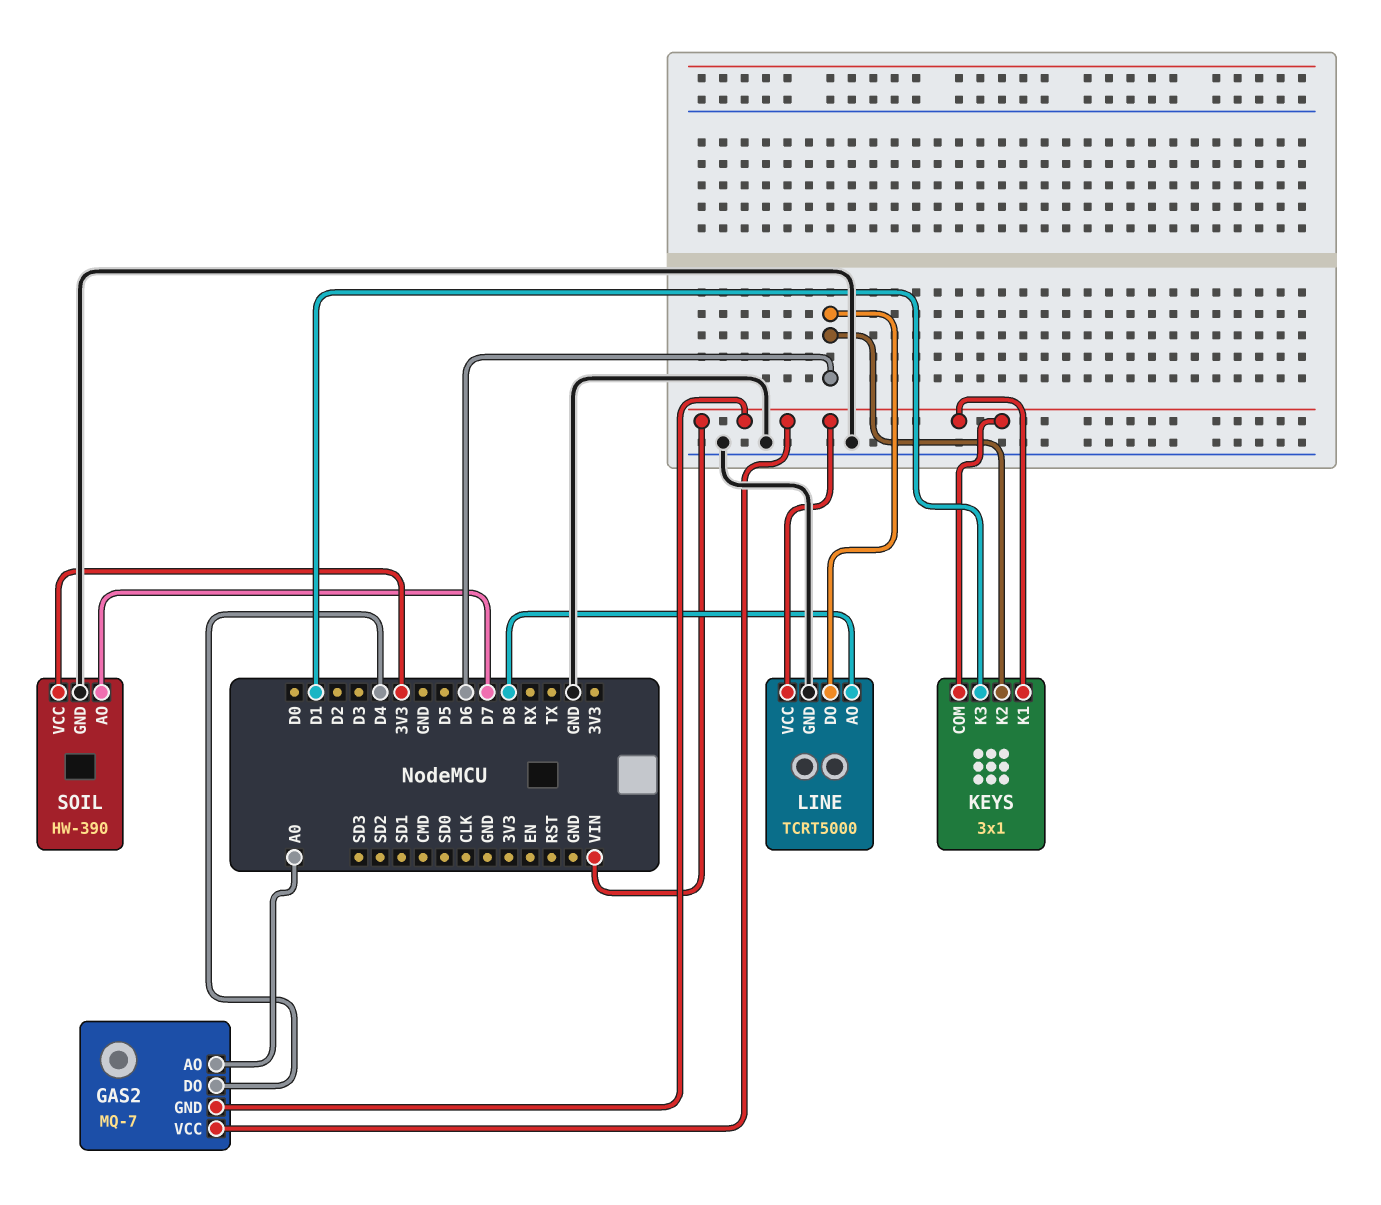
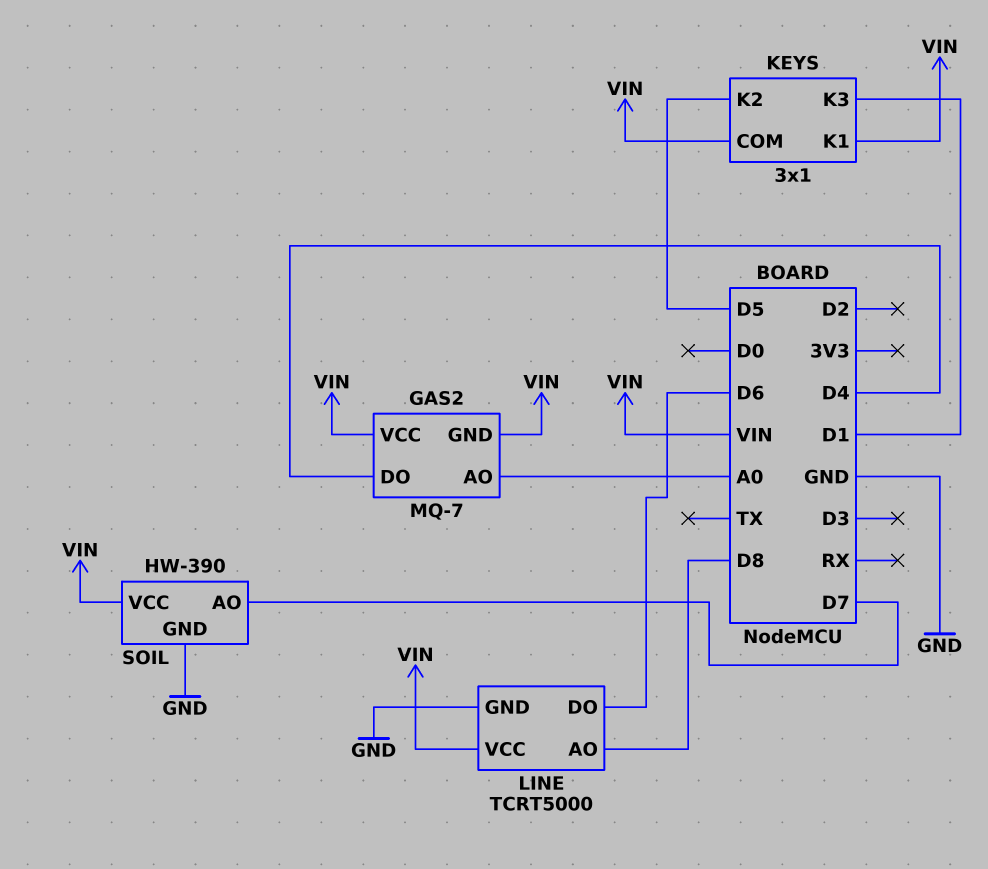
KEYS pin K2: D6 -> D5
SOIL pin VCC: 3V3 -> VIN

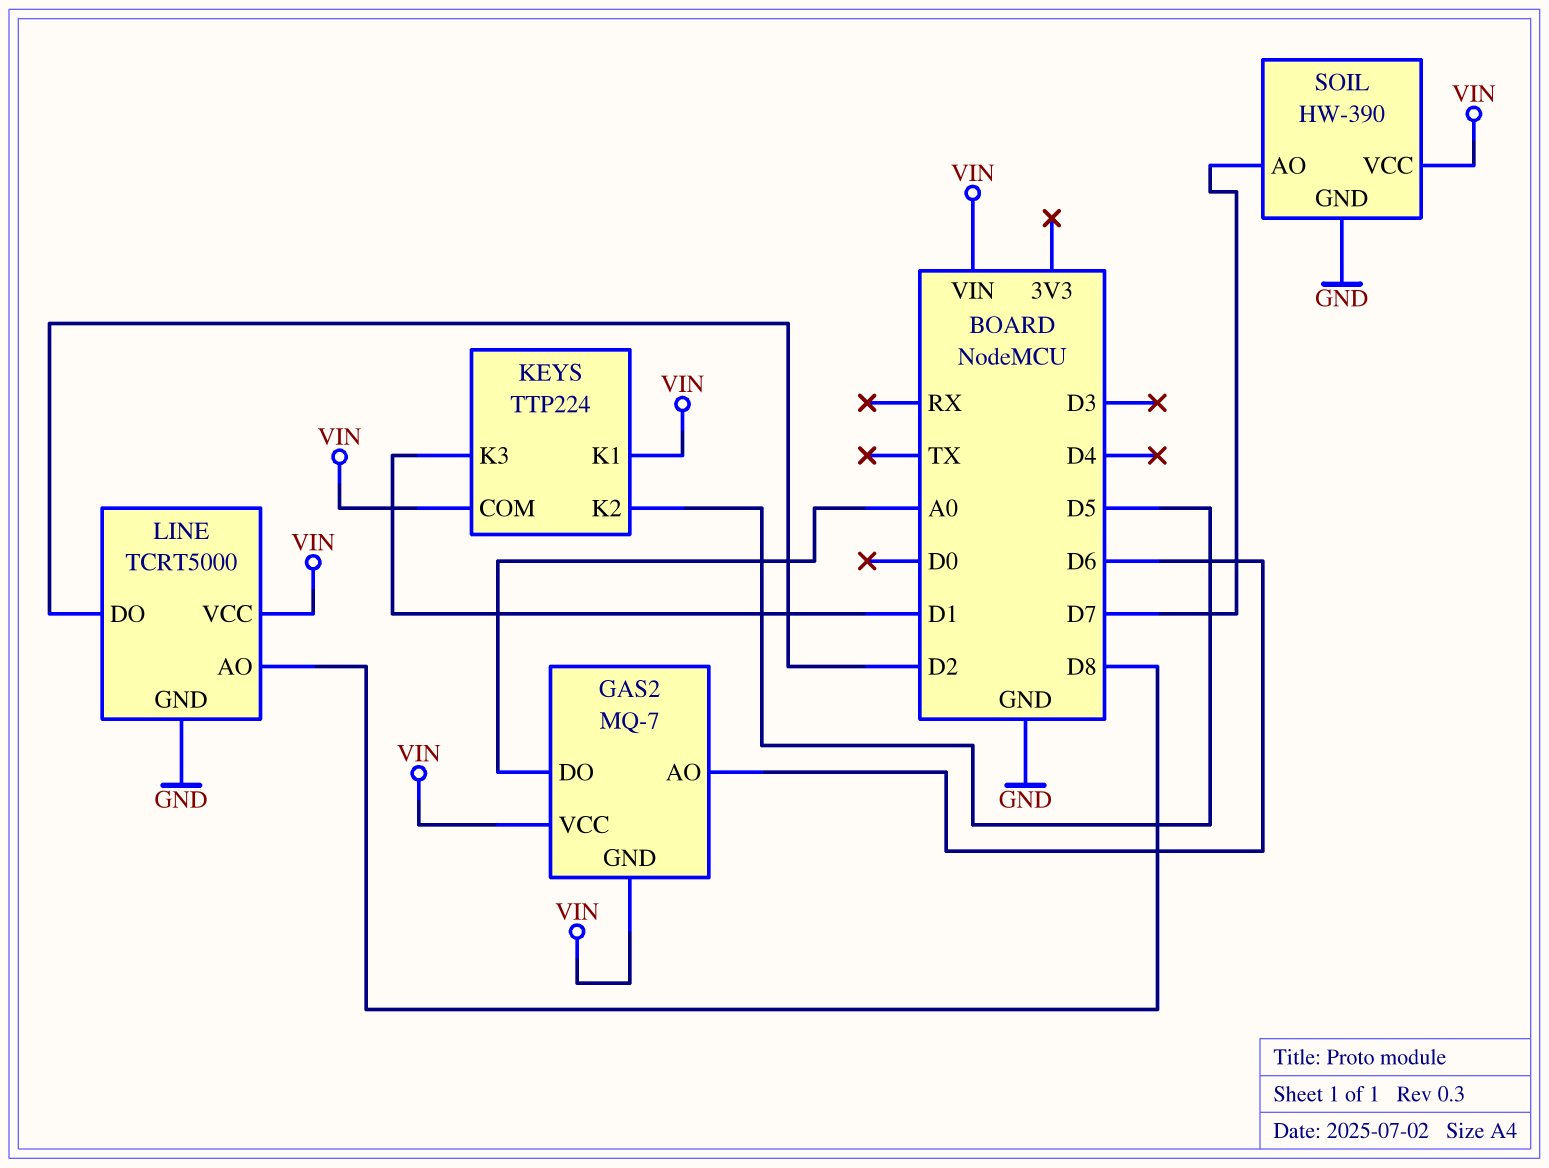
GAS2 pin AO: A0 -> D6
GAS2 pin DO: D4 -> A0
KEYS: 3x1 -> TTP224
LINE pin DO: D6 -> D2

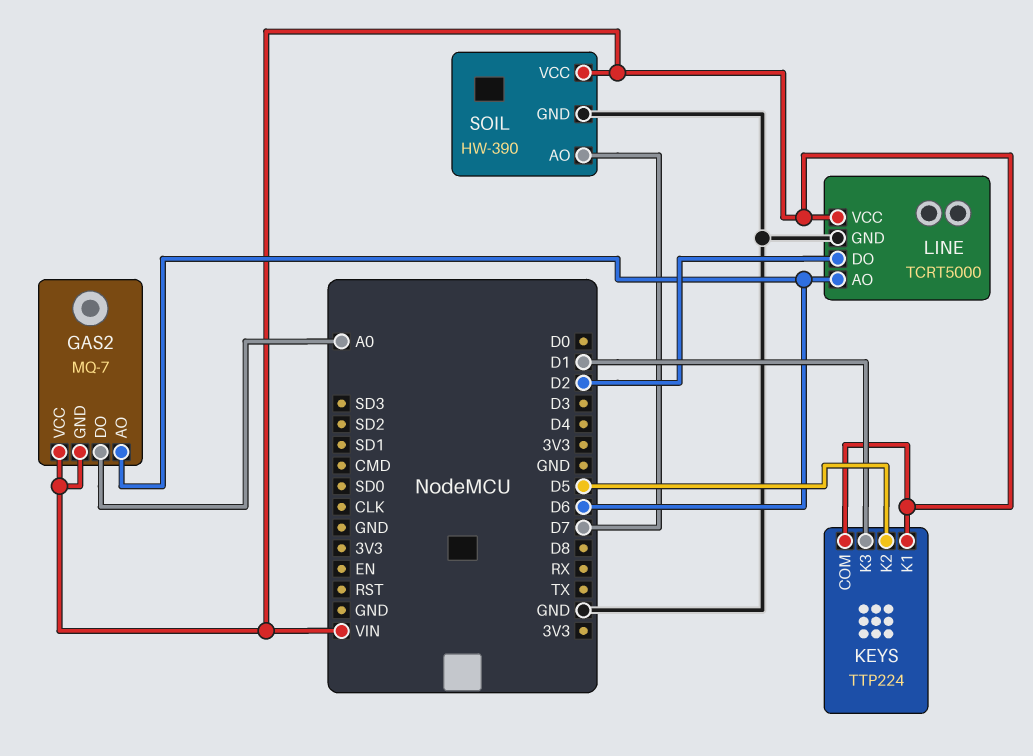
LINE pin AO: D8 -> D6

